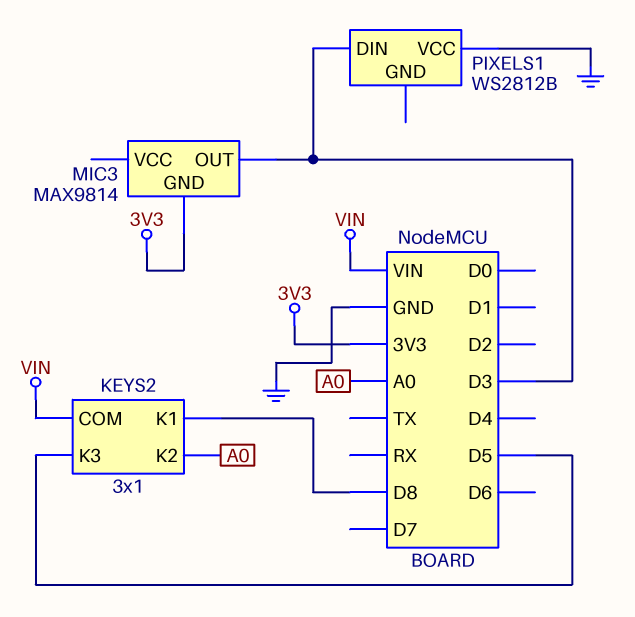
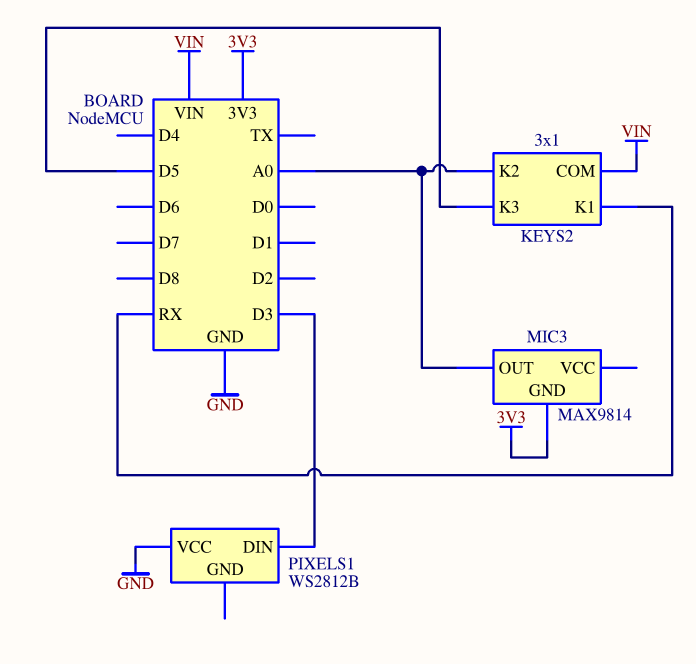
KEYS2 pin K1: D8 -> RX
MIC3 pin OUT: D3 -> A0

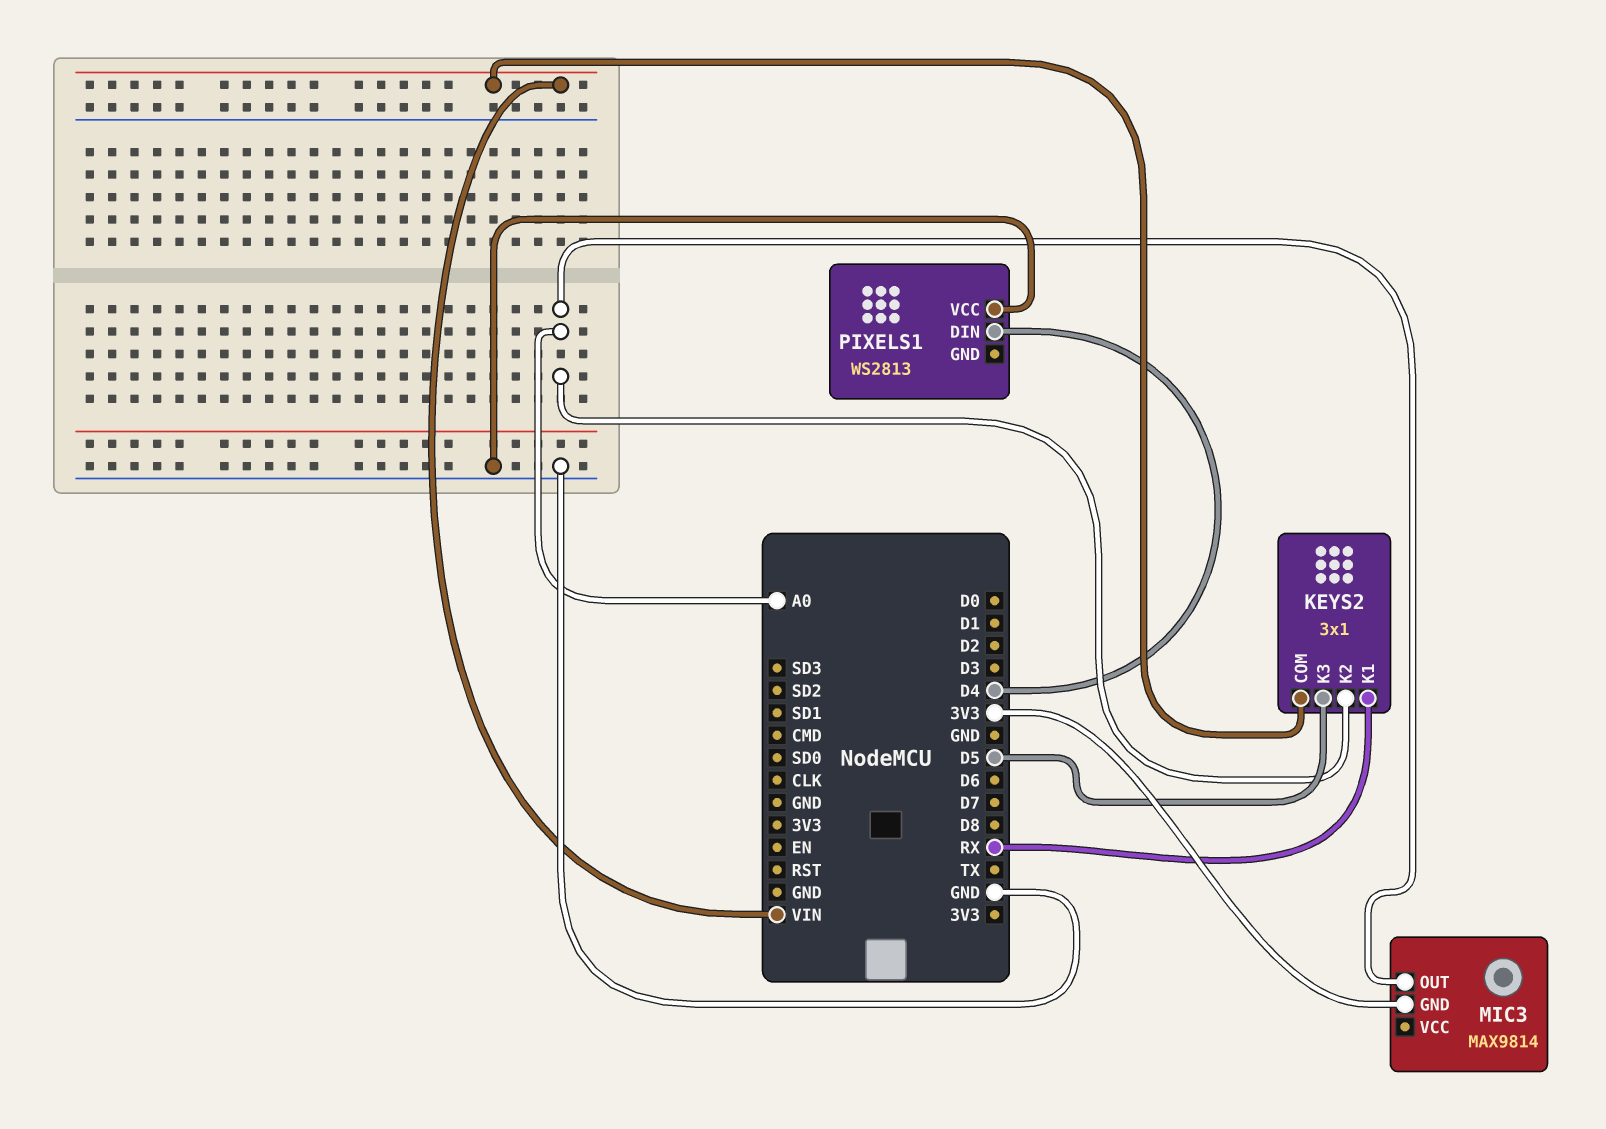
PIXELS1: WS2812B -> WS2813
PIXELS1 pin DIN: D3 -> D4

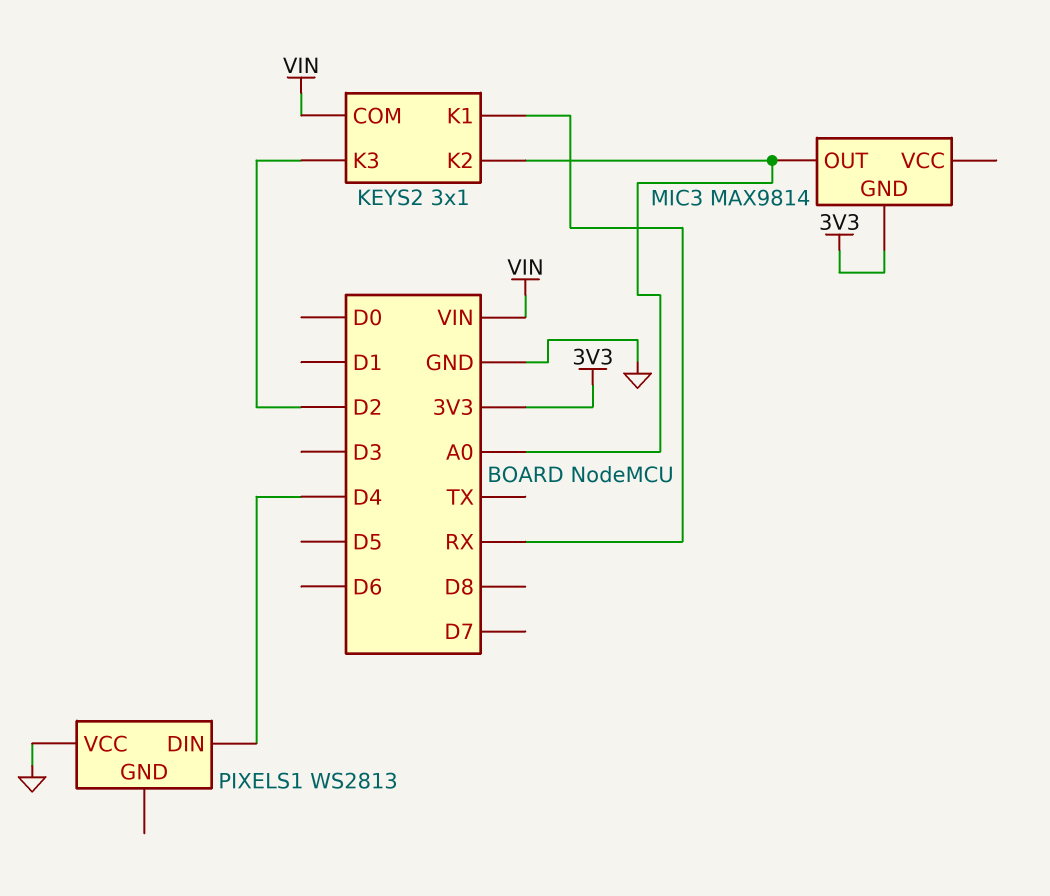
KEYS2 pin K3: D5 -> D2

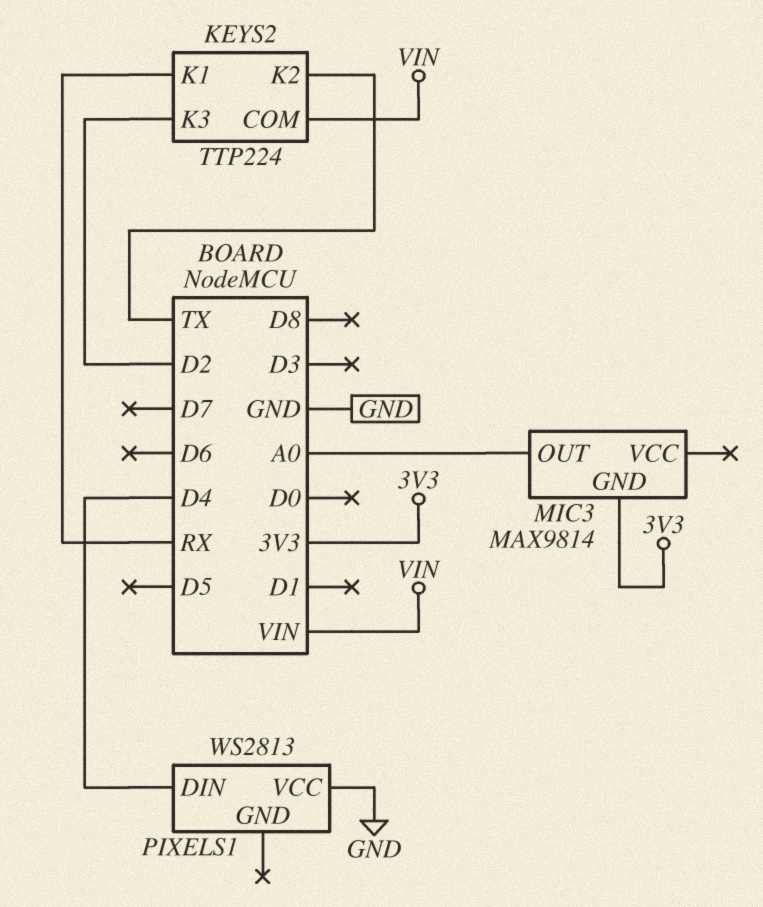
KEYS2: 3x1 -> TTP224
KEYS2 pin K2: A0 -> TX

